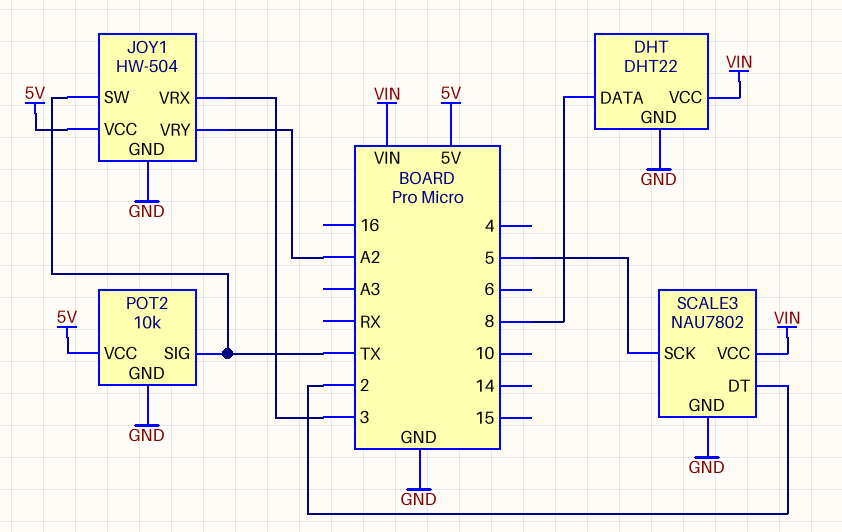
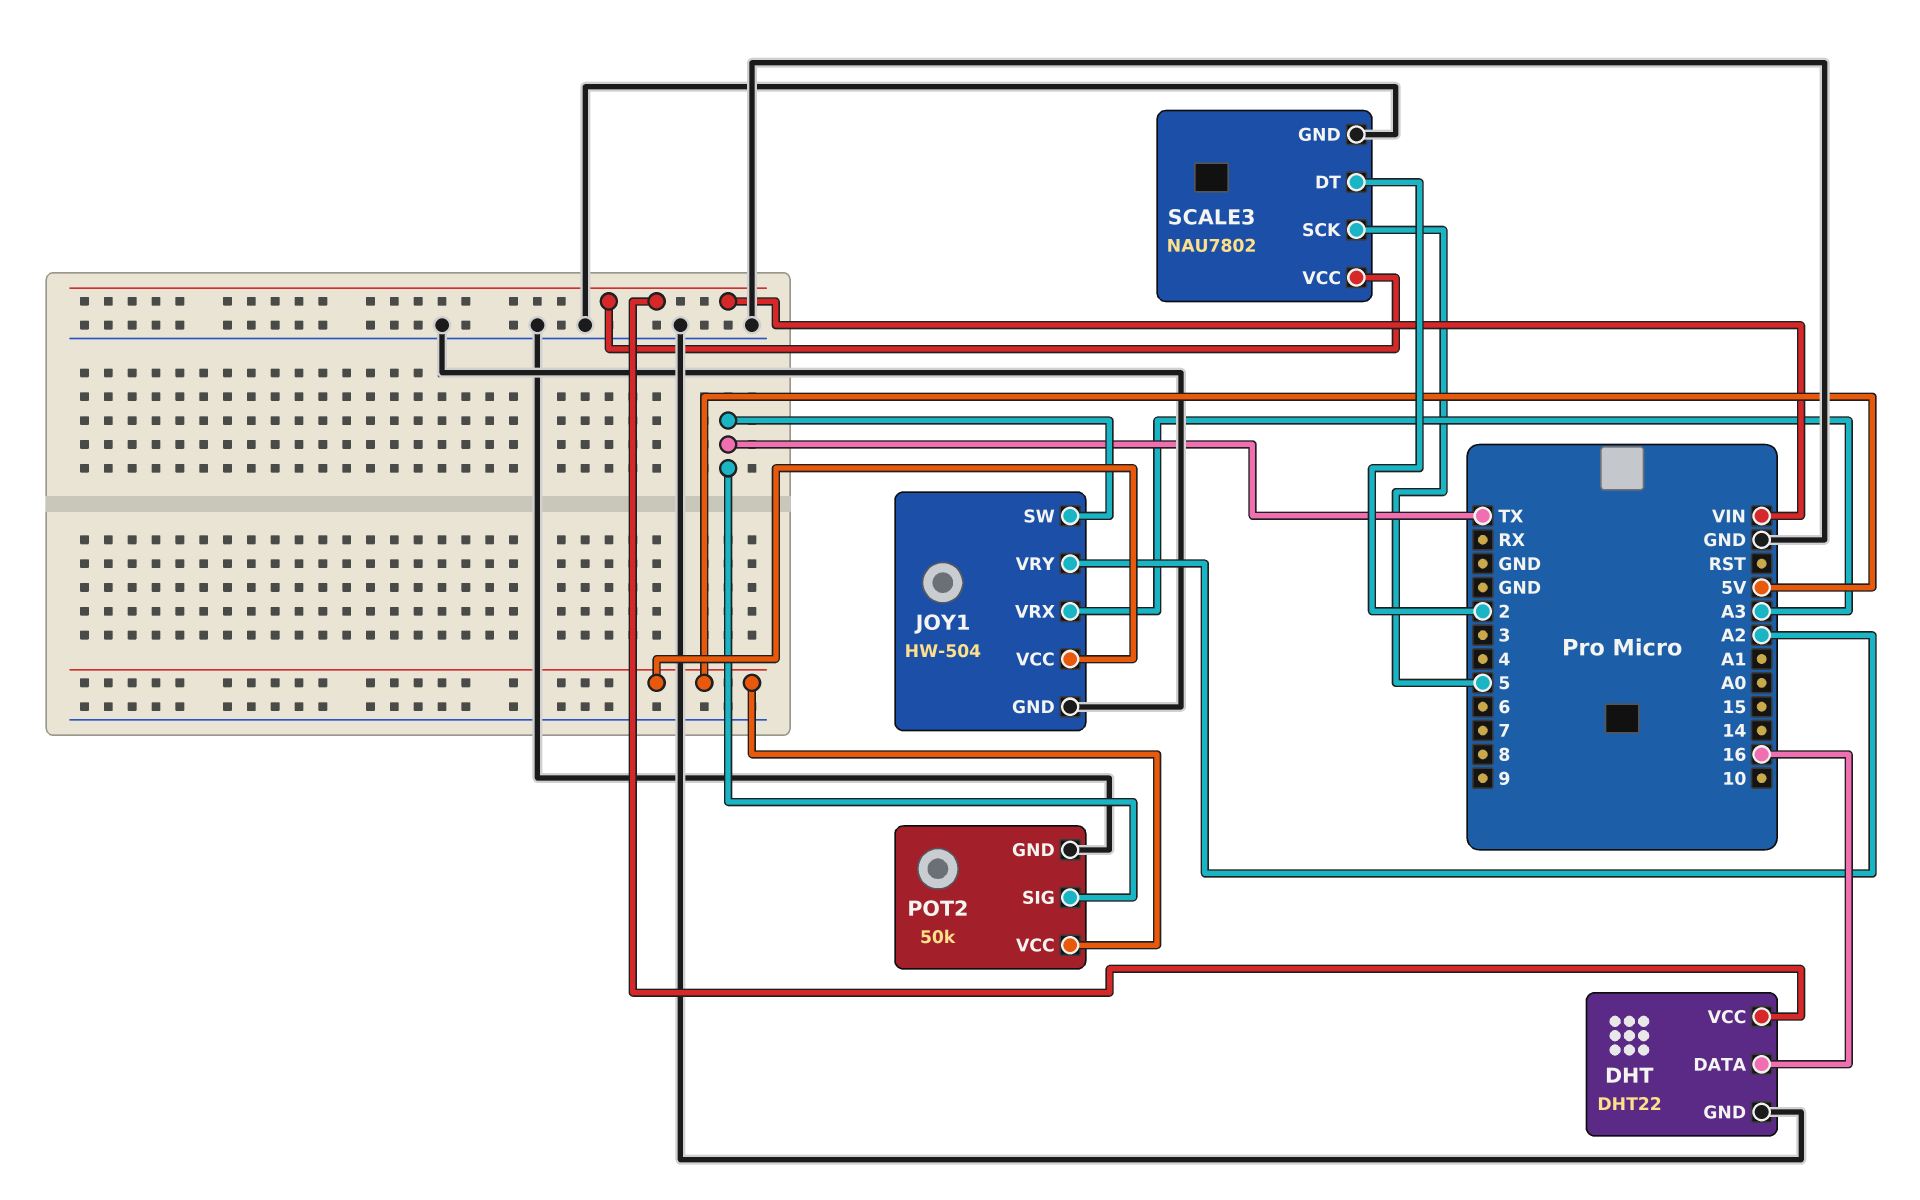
DHT pin DATA: 8 -> 16
JOY1 pin VRX: 3 -> A3
POT2: 10k -> 50k

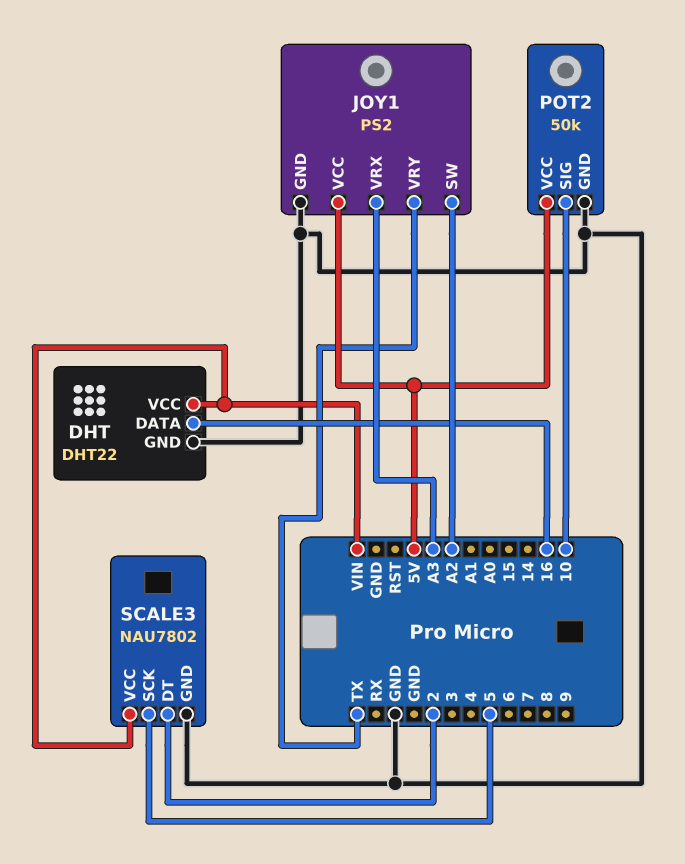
JOY1: HW-504 -> PS2
JOY1 pin SW: TX -> A2
JOY1 pin VRY: A2 -> TX
POT2 pin SIG: TX -> 10

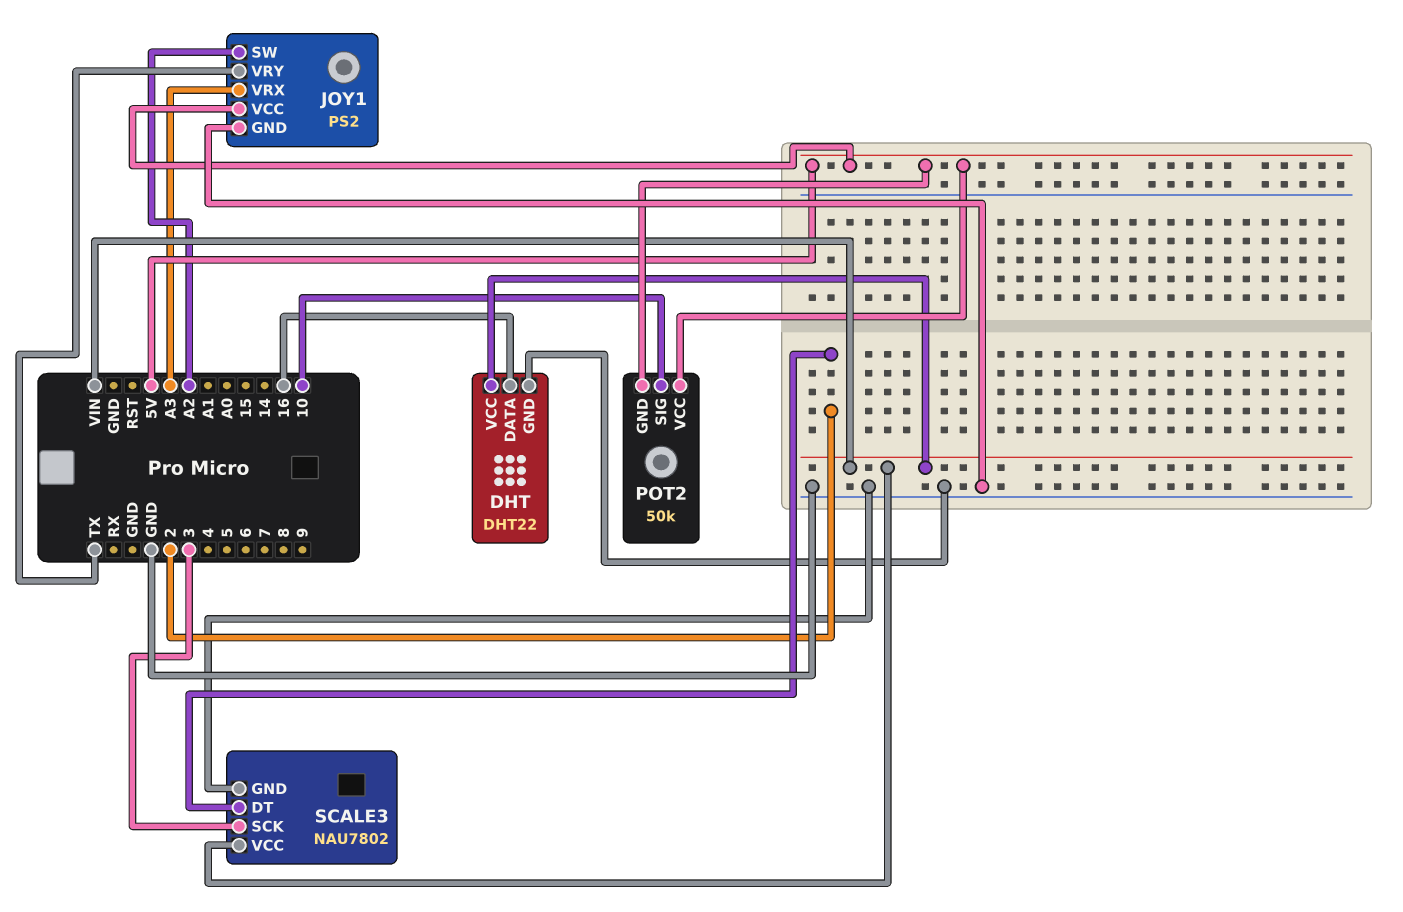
POT2 pin GND: GND -> 5V
SCALE3 pin SCK: 5 -> 3

